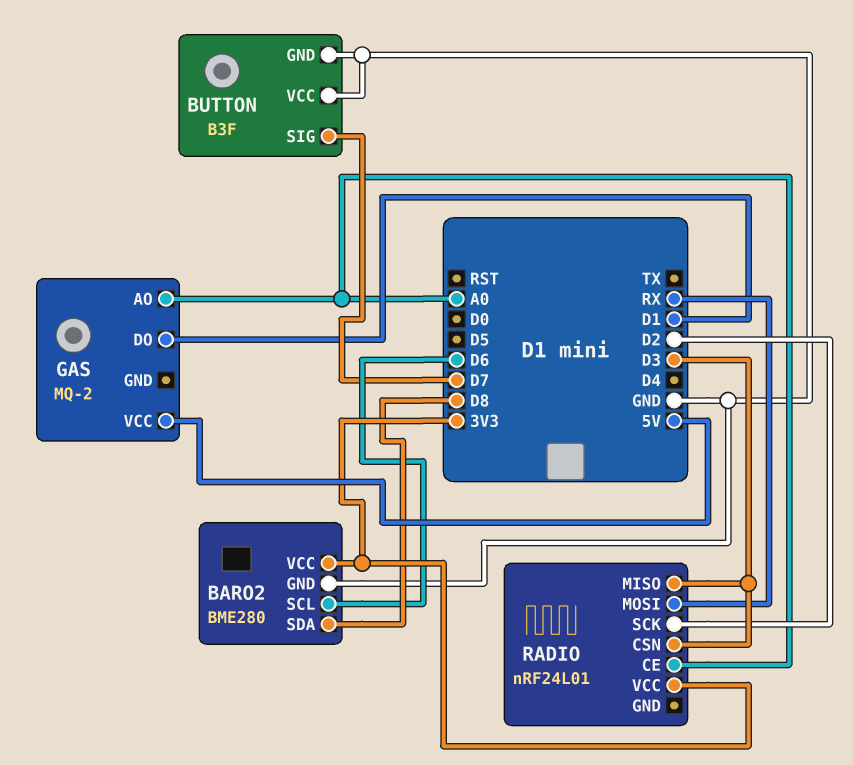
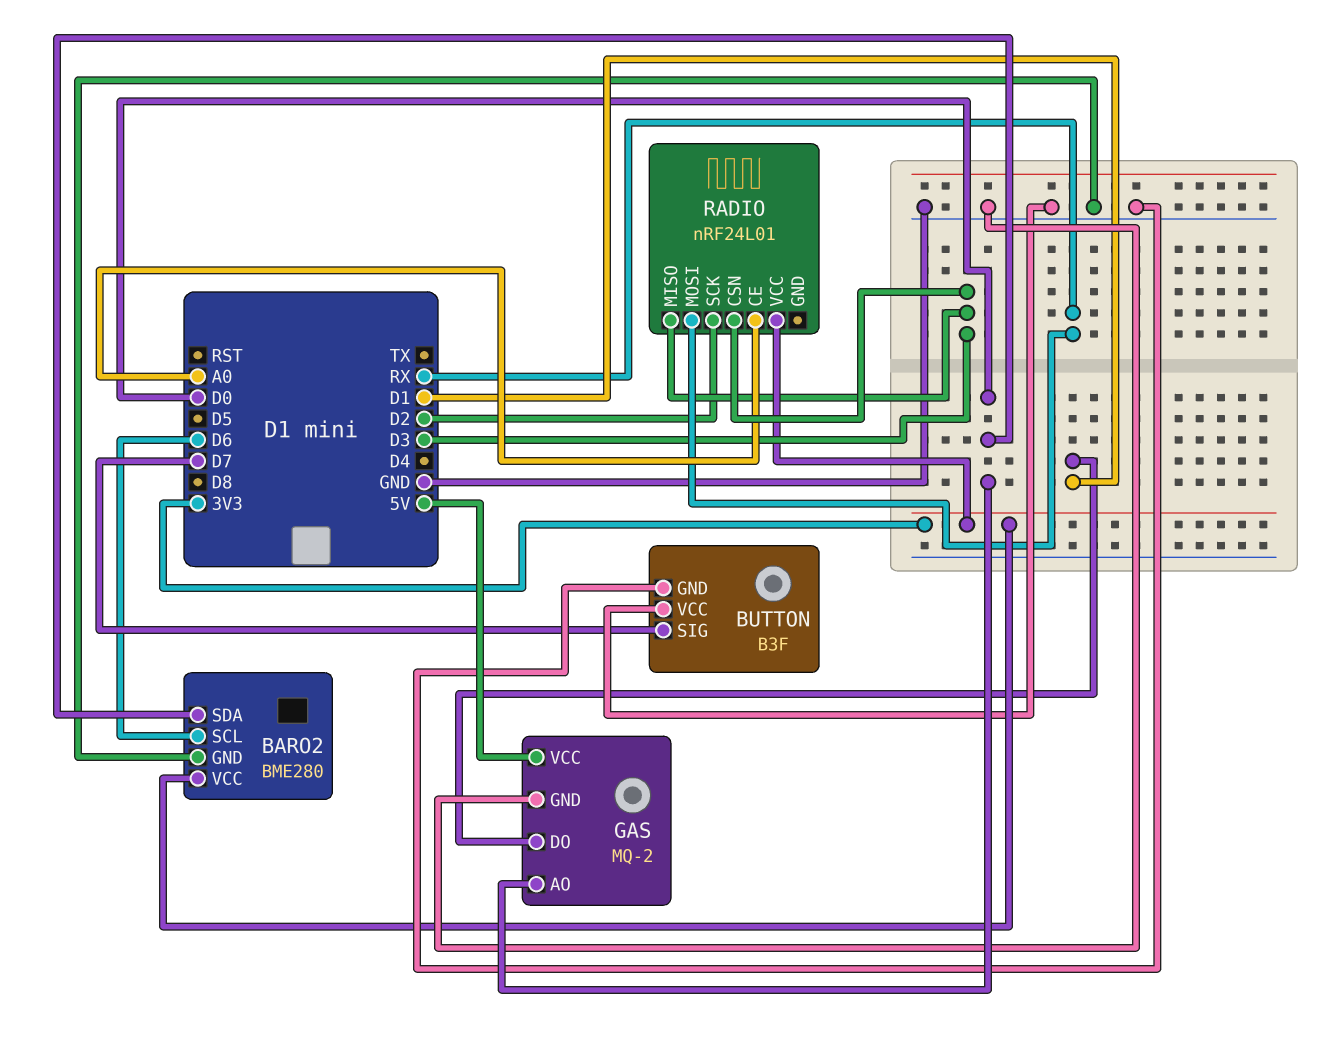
BARO2 pin SDA: D8 -> D0
GAS pin AO: A0 -> D0
GAS pin GND: none -> GND

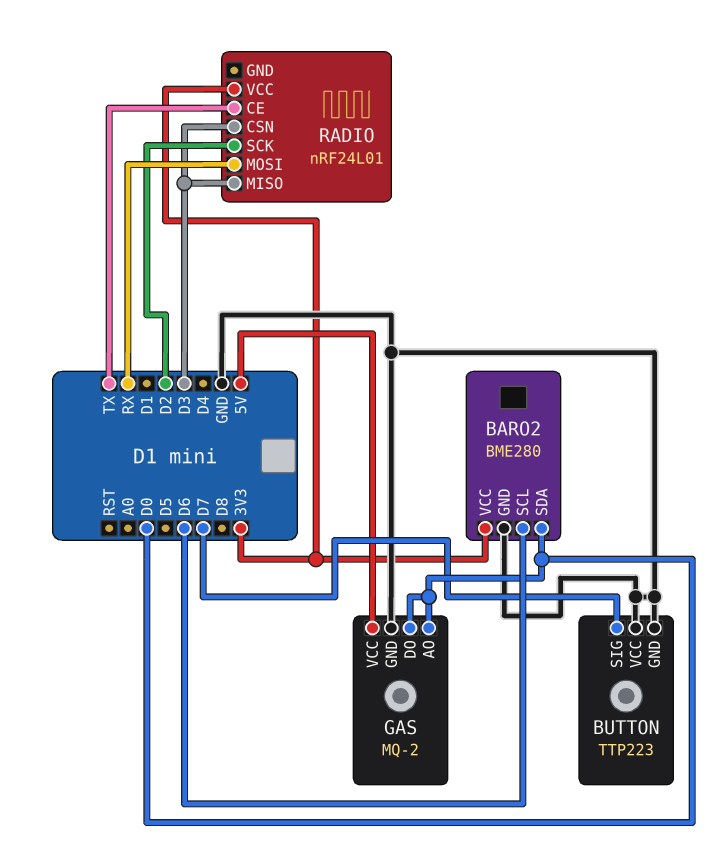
BUTTON: B3F -> TTP223
GAS pin DO: D1 -> D0
RADIO pin CE: A0 -> TX

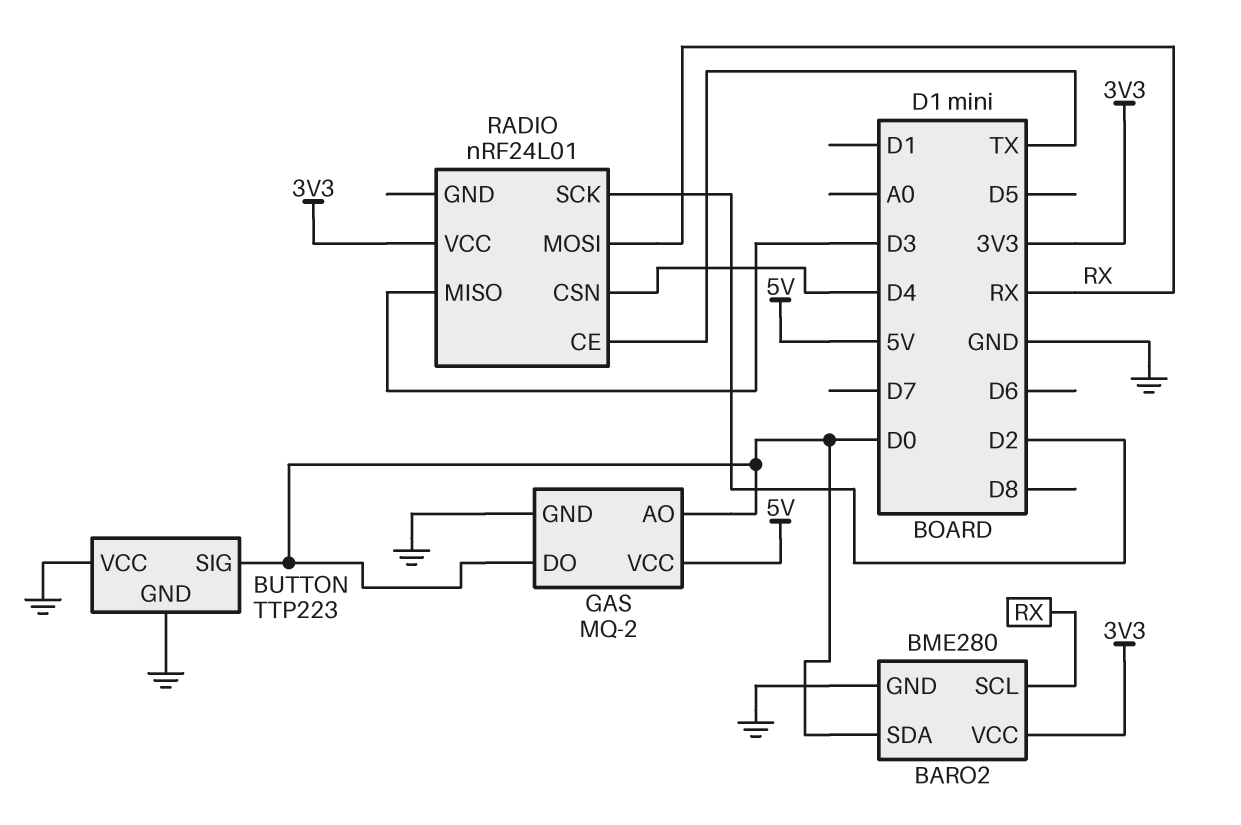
BARO2 pin SCL: D6 -> RX
BUTTON pin SIG: D7 -> D0
RADIO pin CSN: D3 -> D4

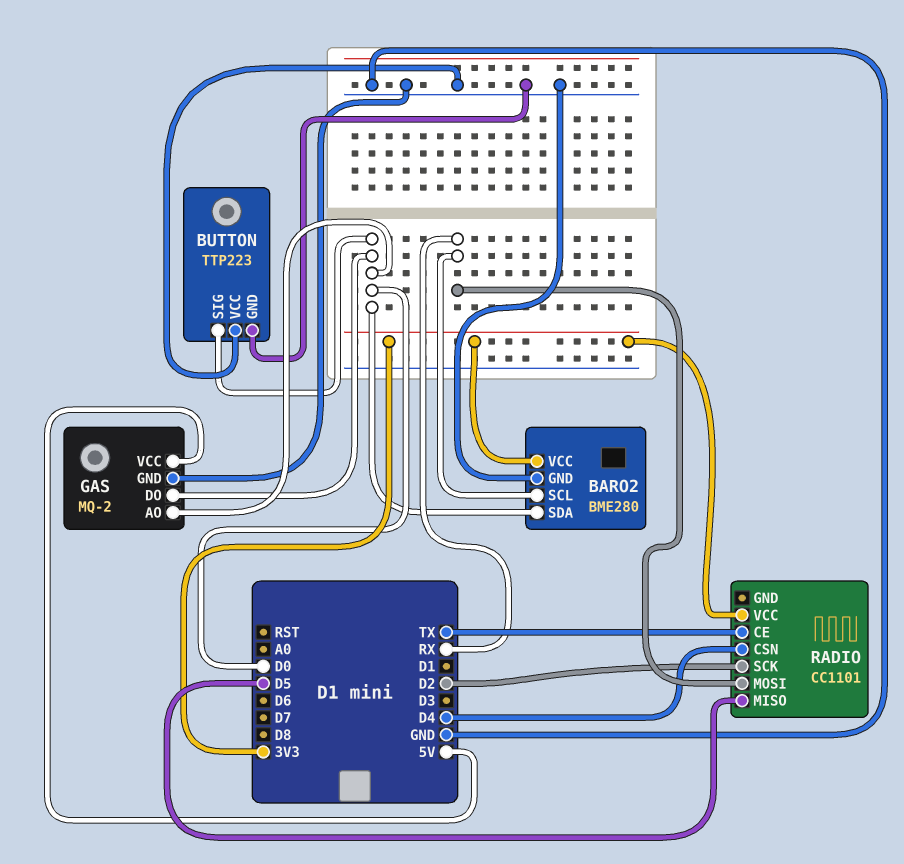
RADIO: nRF24L01 -> CC1101
RADIO pin MISO: D3 -> D5

